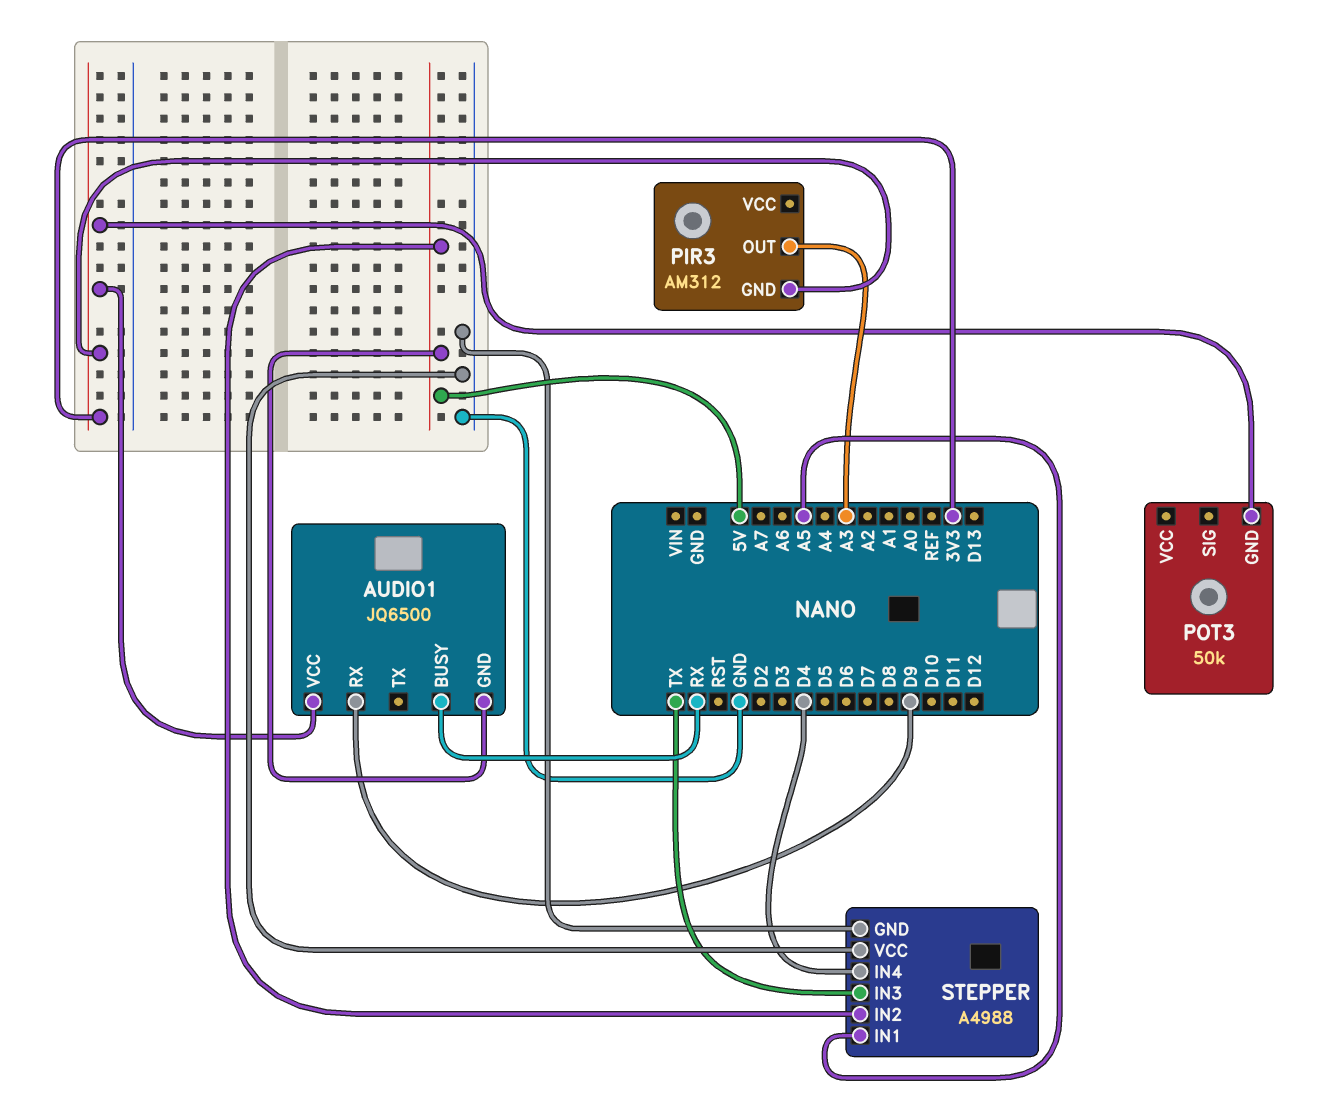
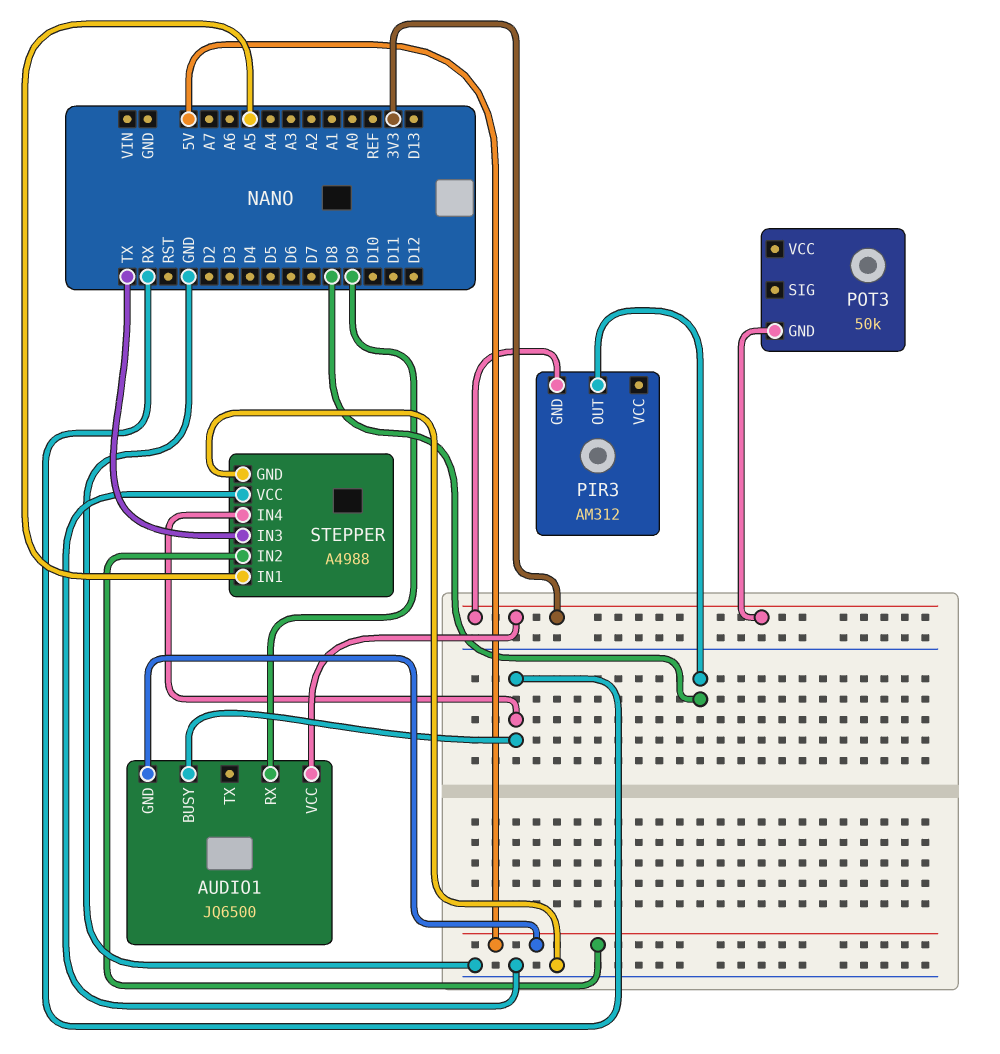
PIR3 pin OUT: A3 -> D8
STEPPER pin IN4: D4 -> RX

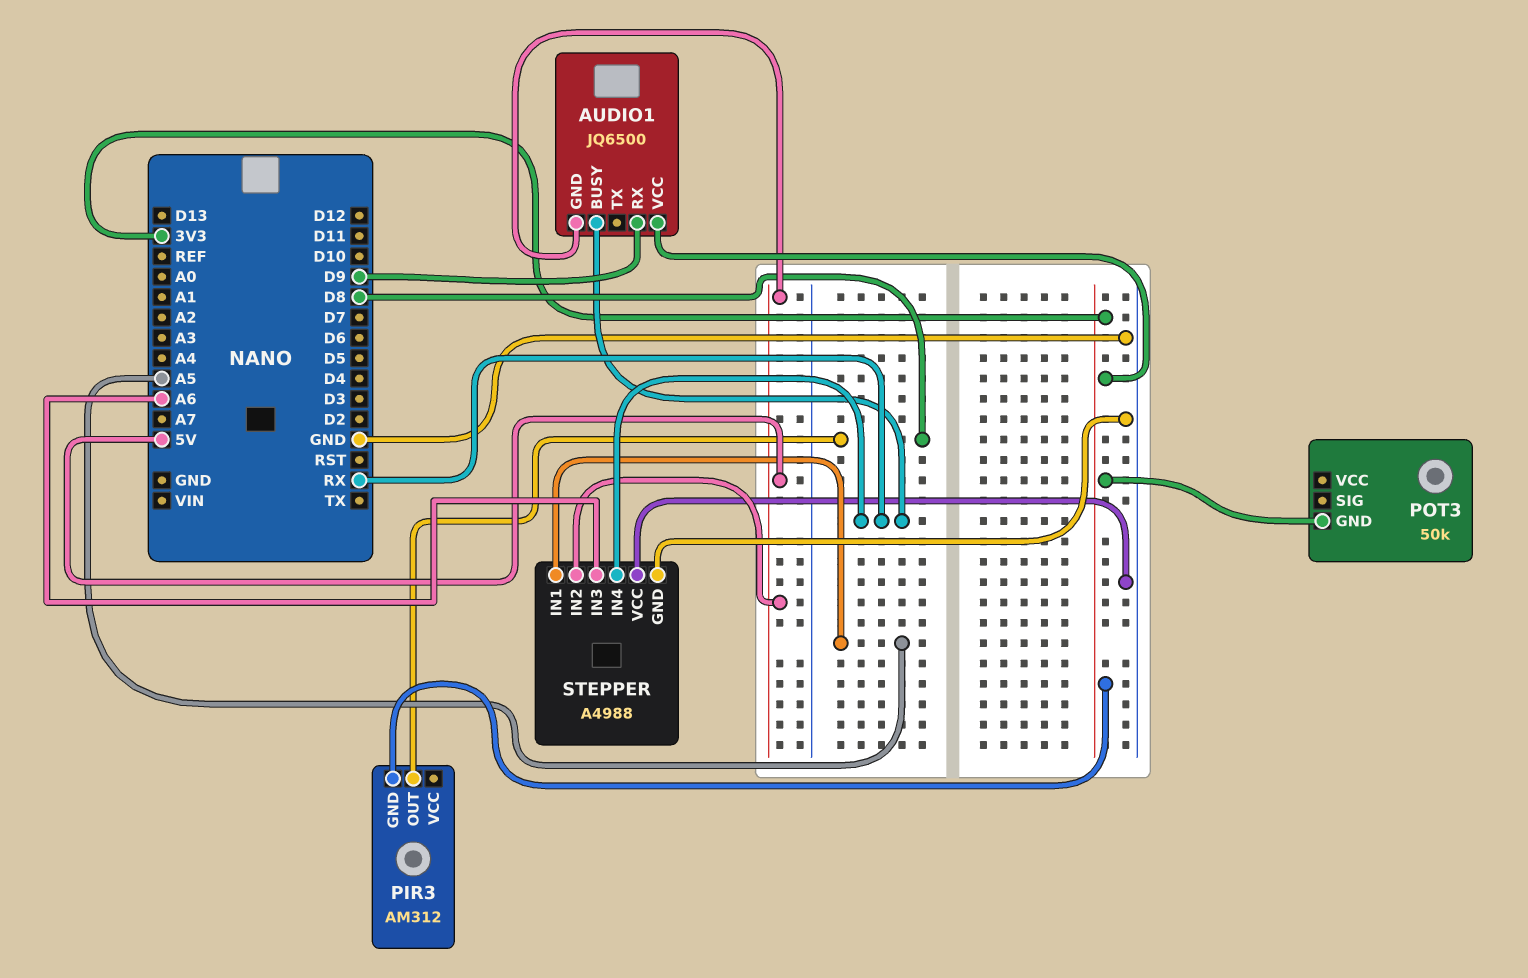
STEPPER pin IN3: TX -> A6

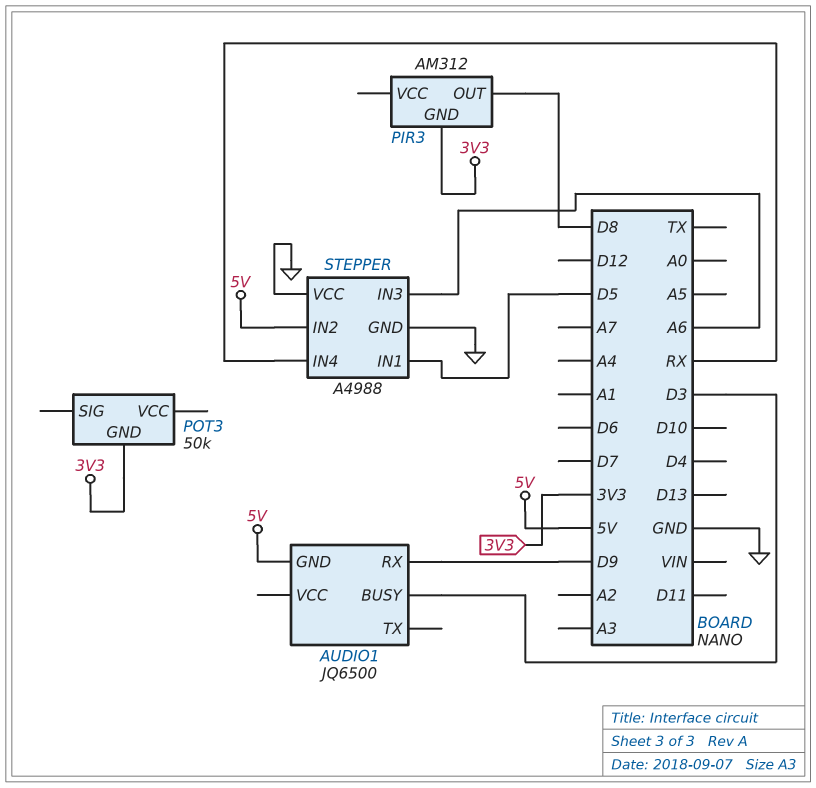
AUDIO1 pin BUSY: RX -> D3
AUDIO1 pin VCC: 3V3 -> none
STEPPER pin IN1: A5 -> D5

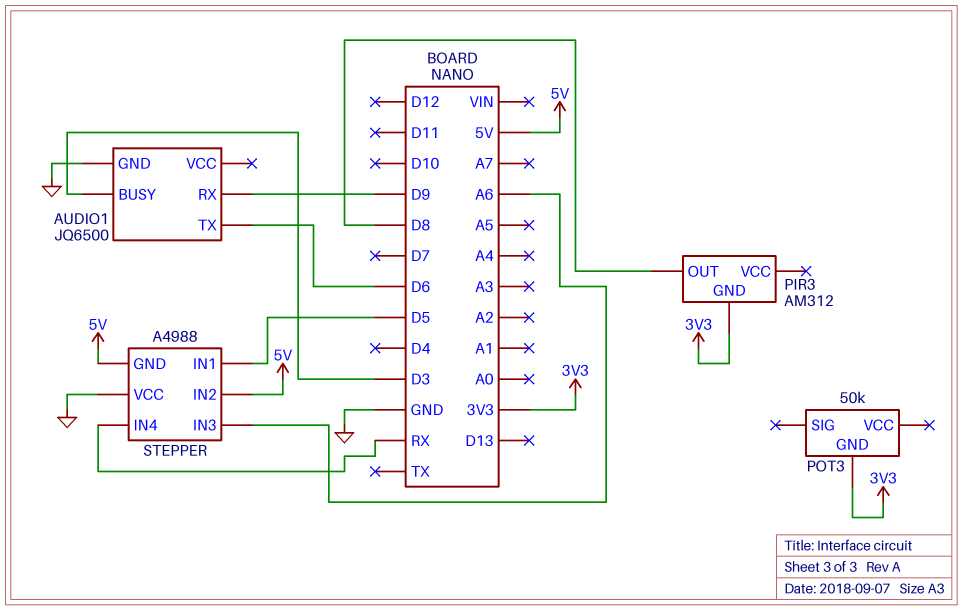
AUDIO1 pin GND: 5V -> GND
AUDIO1 pin TX: none -> D6
STEPPER pin GND: GND -> 5V

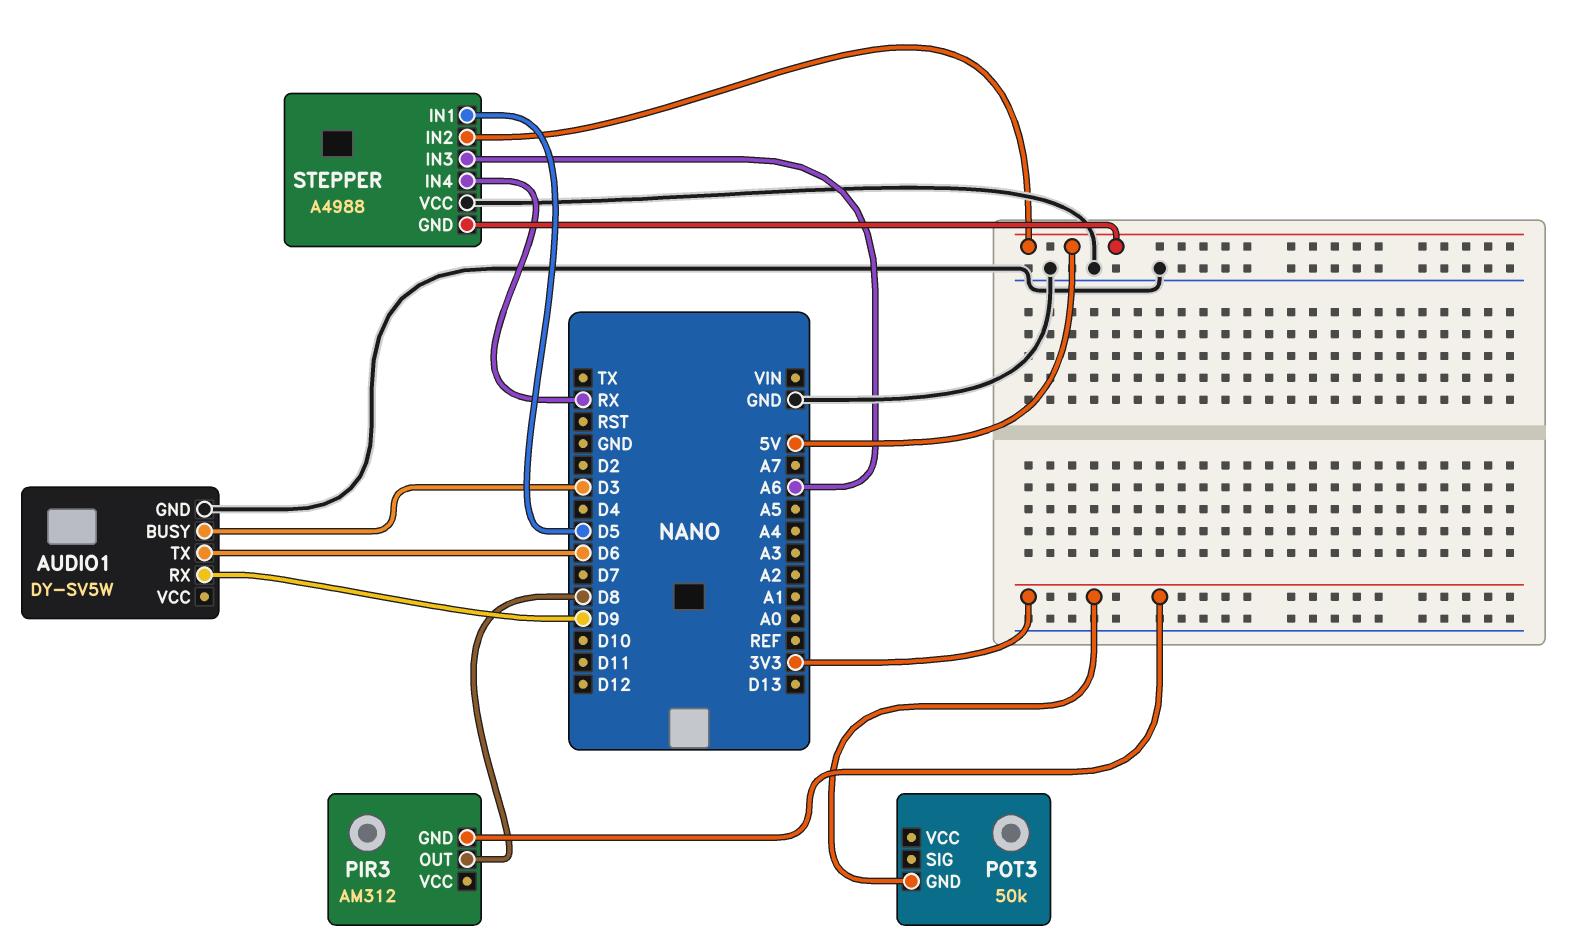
AUDIO1: JQ6500 -> DY-SV5W

